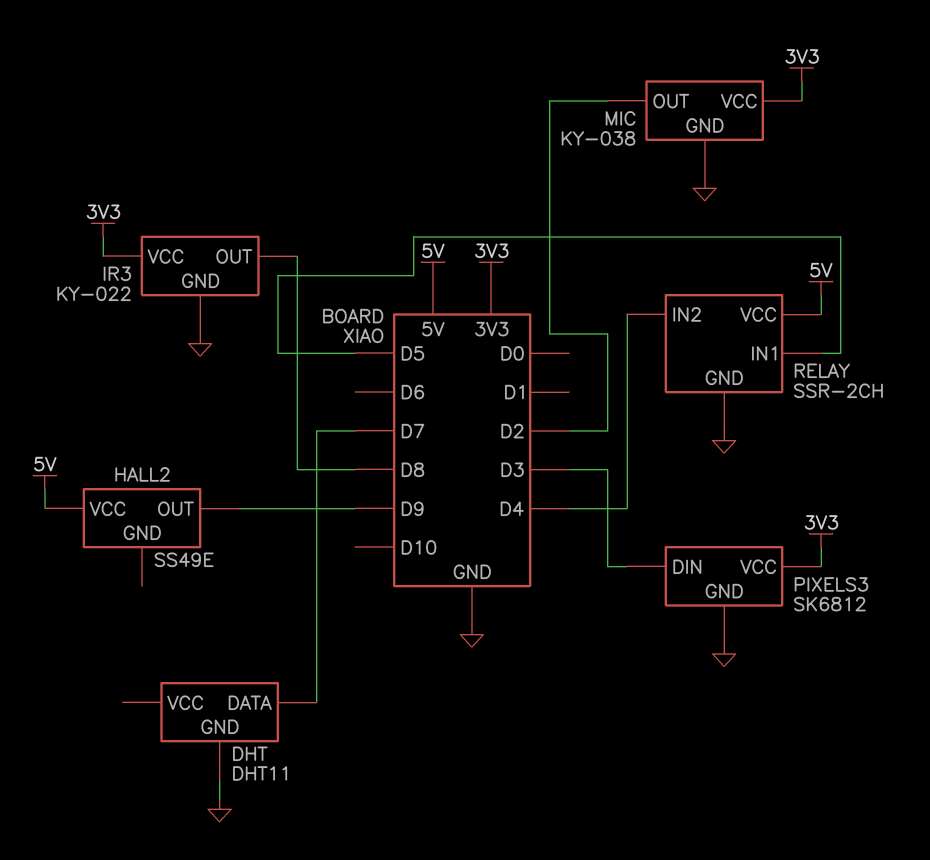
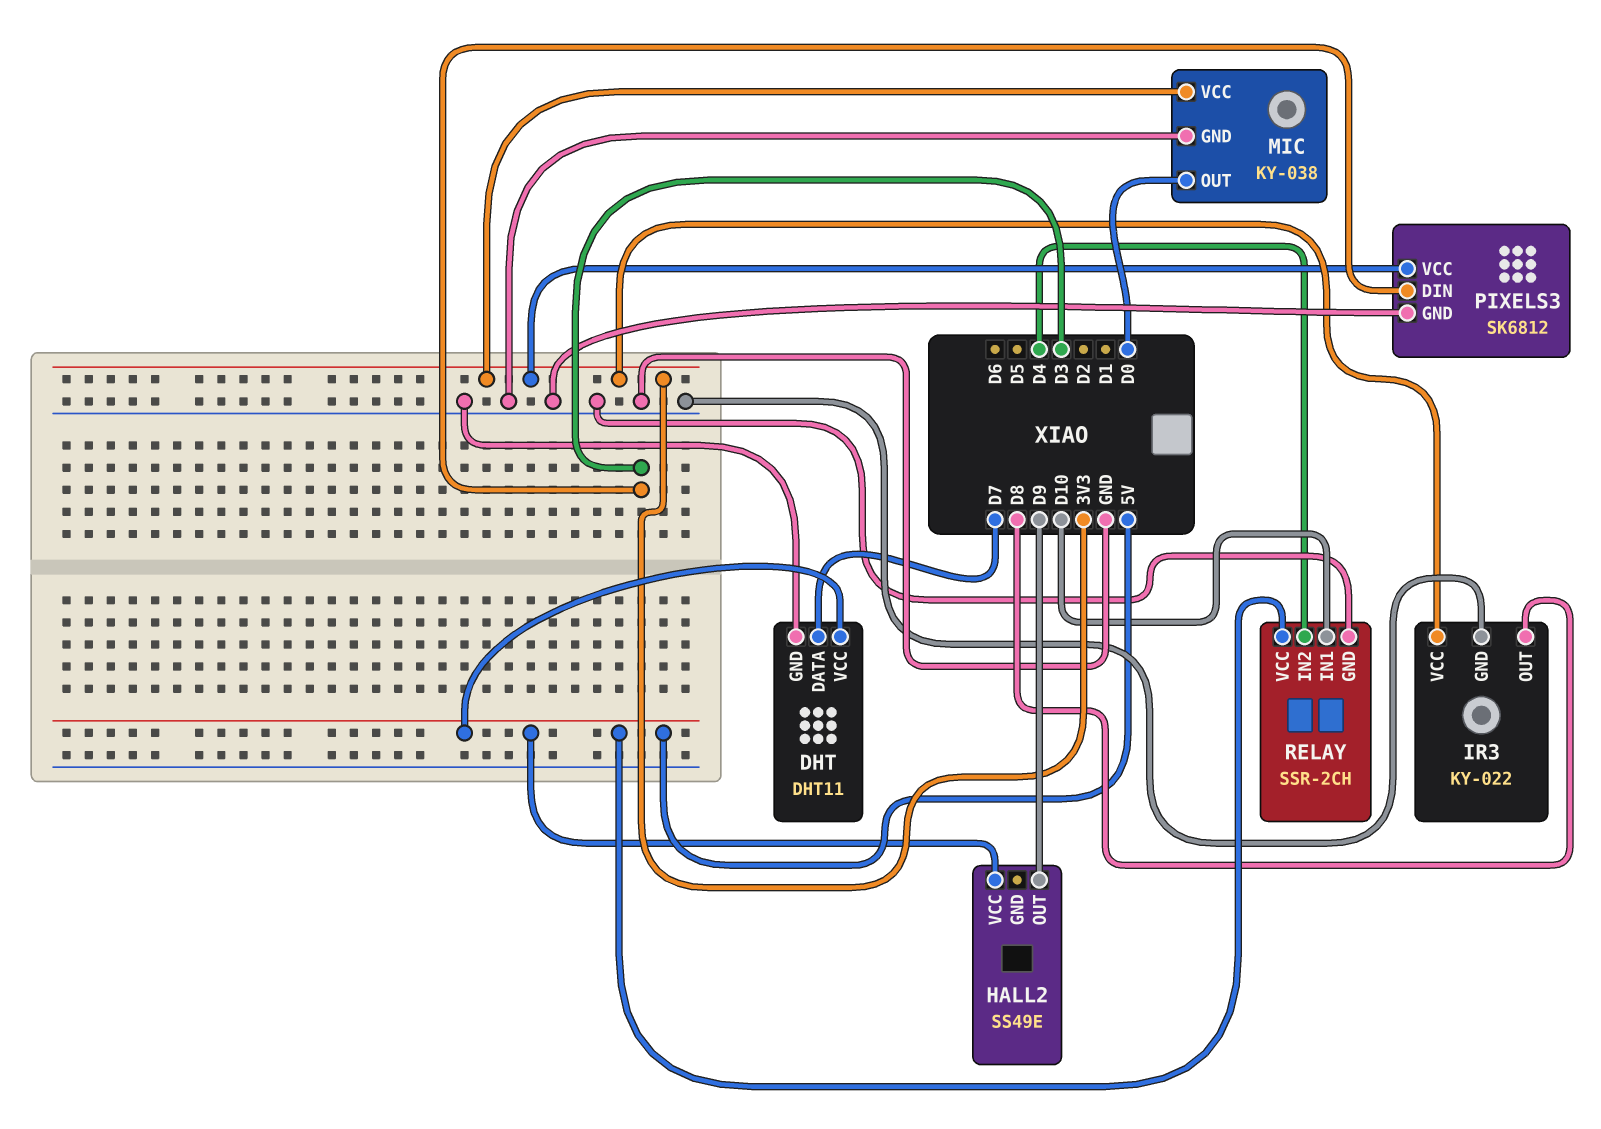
DHT pin VCC: none -> 5V
MIC pin OUT: D2 -> D0
RELAY pin IN1: D5 -> D10

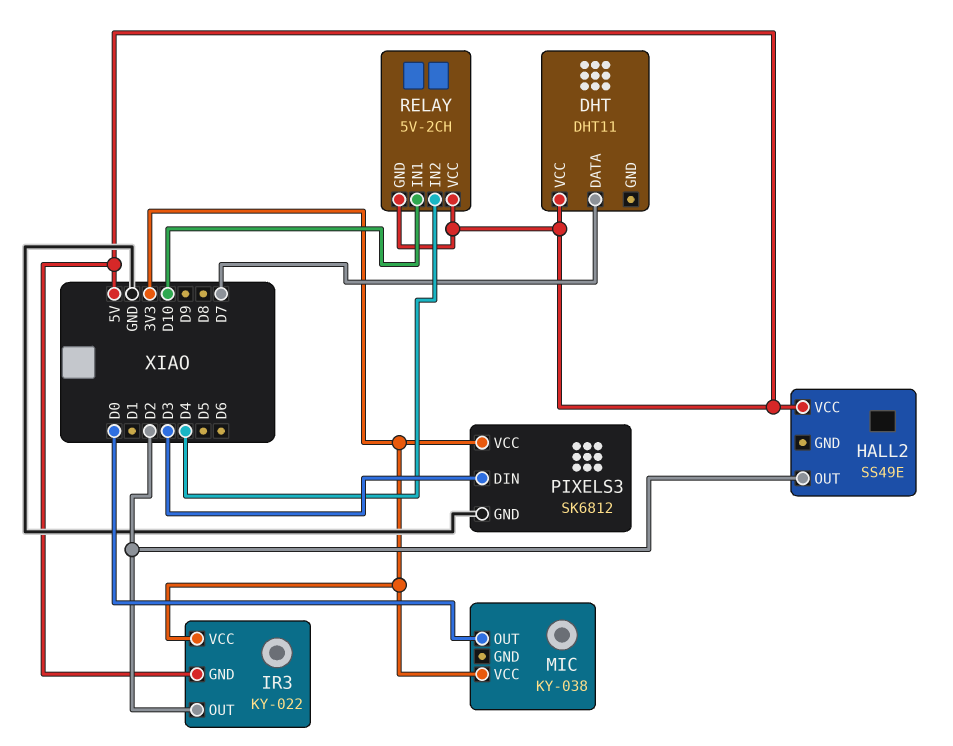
DHT pin GND: GND -> none
HALL2 pin OUT: D9 -> D2
IR3 pin GND: GND -> 5V
IR3 pin OUT: D8 -> D2
MIC pin GND: GND -> none
RELAY: SSR-2CH -> 5V-2CH
RELAY pin GND: GND -> 5V

